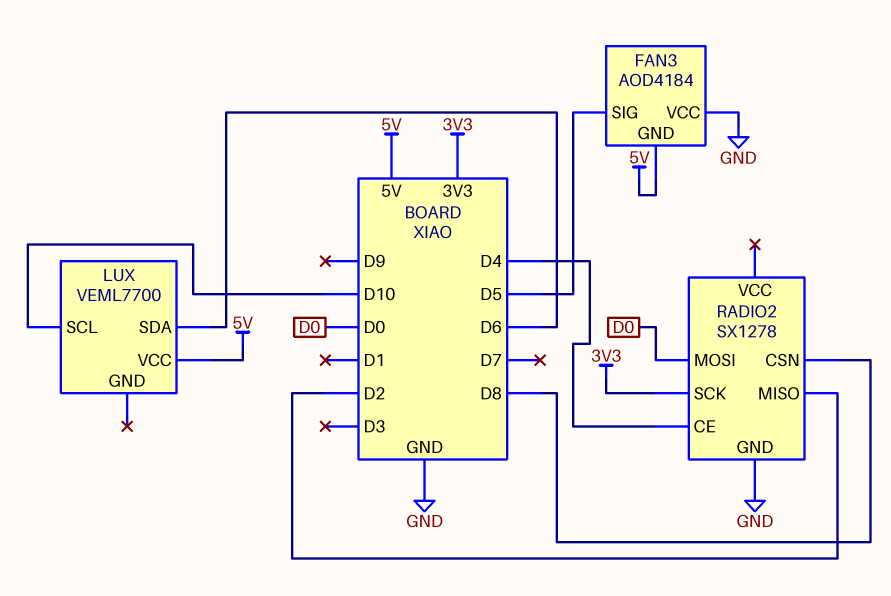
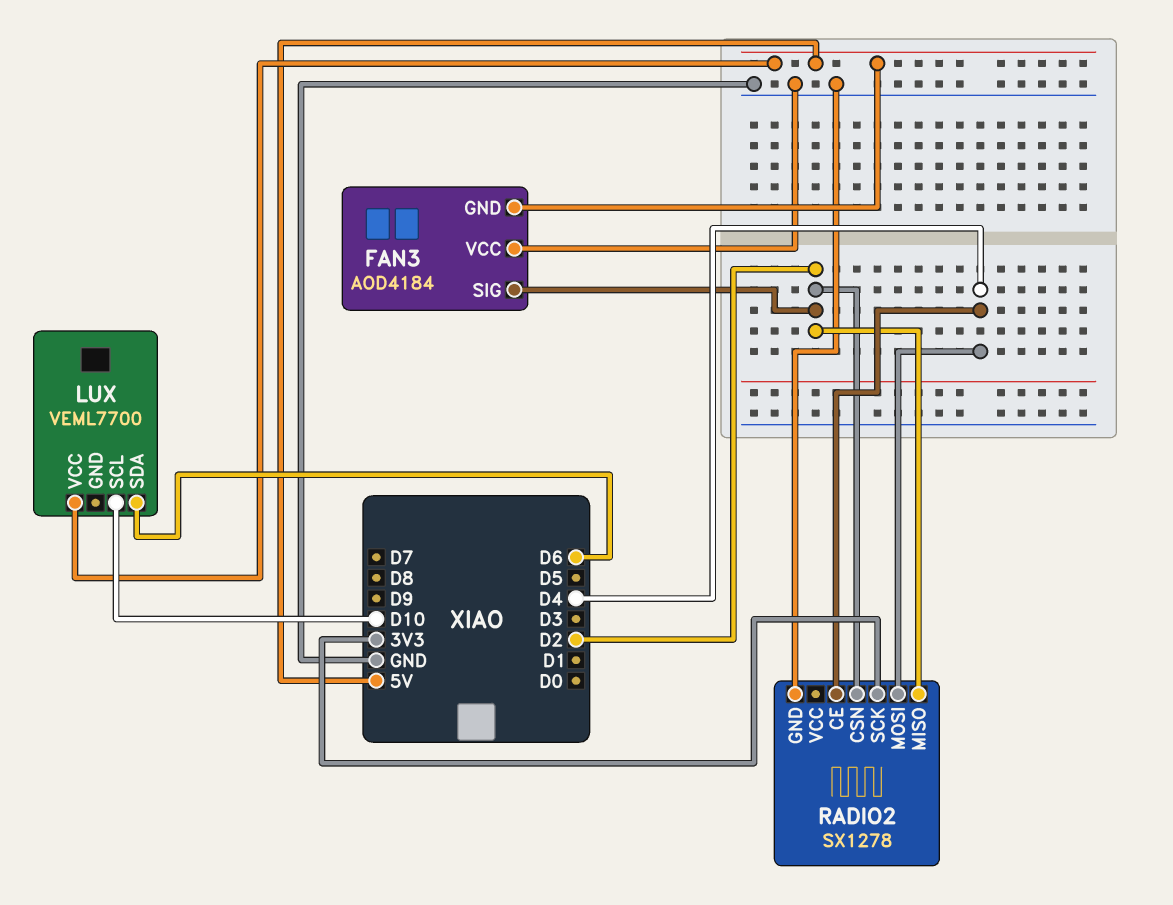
FAN3 pin SIG: D5 -> D2
RADIO2 pin CSN: D8 -> D2
RADIO2 pin MOSI: D0 -> D4

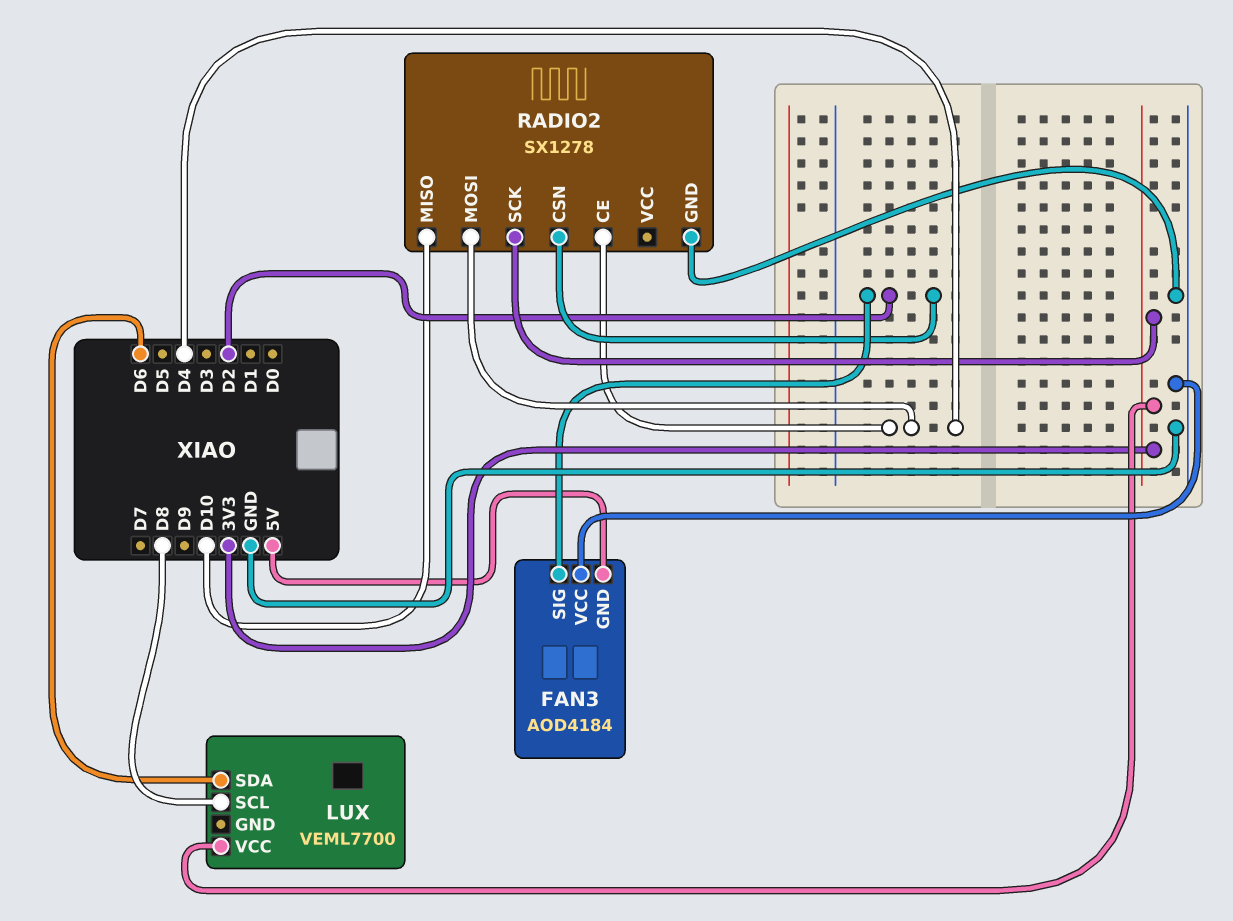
LUX pin SCL: D10 -> D8
LUX pin VCC: 5V -> 3V3
RADIO2 pin MISO: D2 -> D10

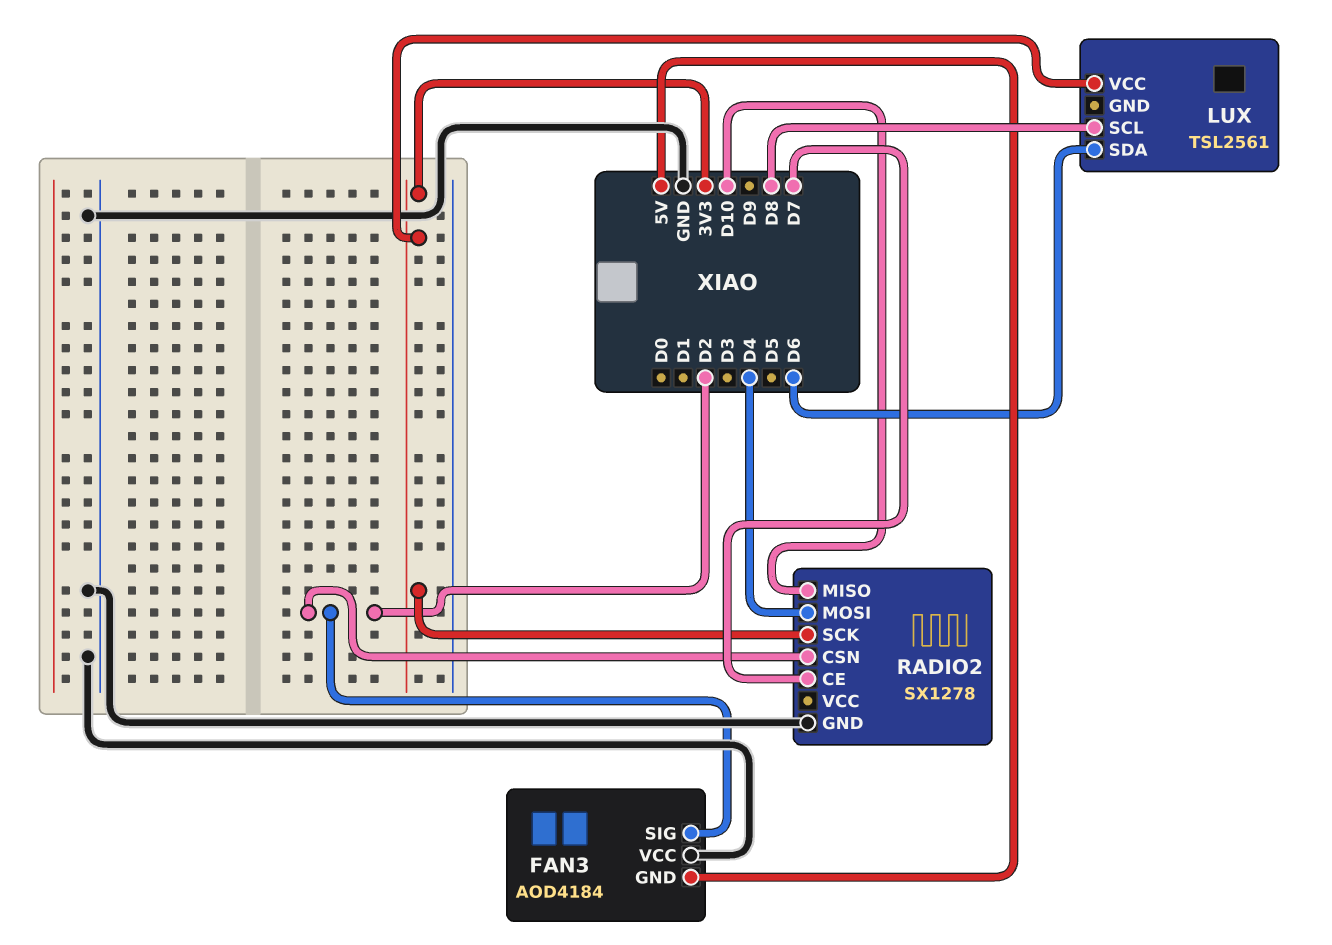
LUX: VEML7700 -> TSL2561
RADIO2 pin CE: D4 -> D7

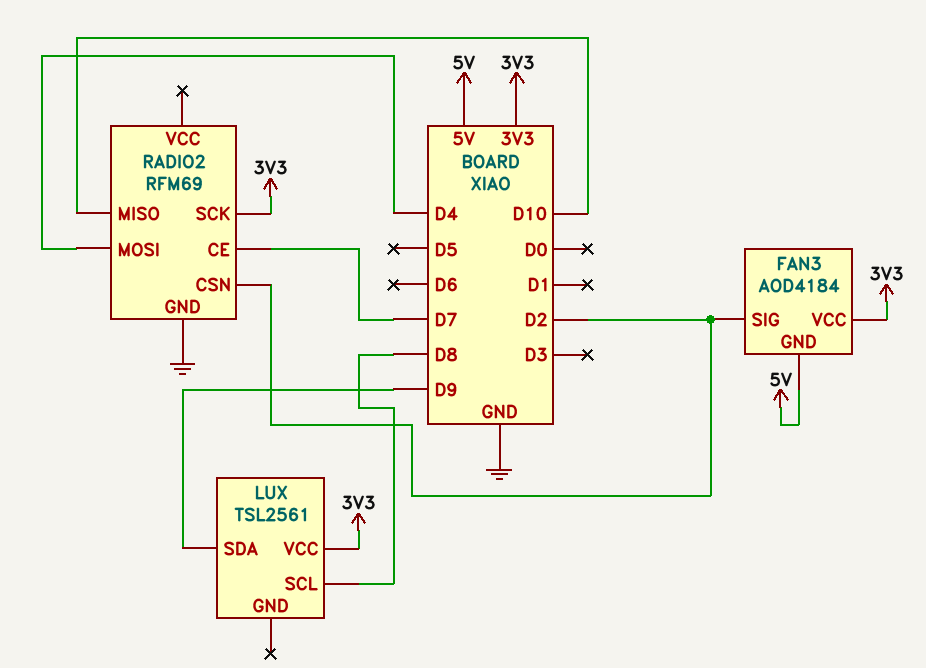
FAN3 pin VCC: GND -> 3V3
LUX pin SDA: D6 -> D9
RADIO2: SX1278 -> RFM69

